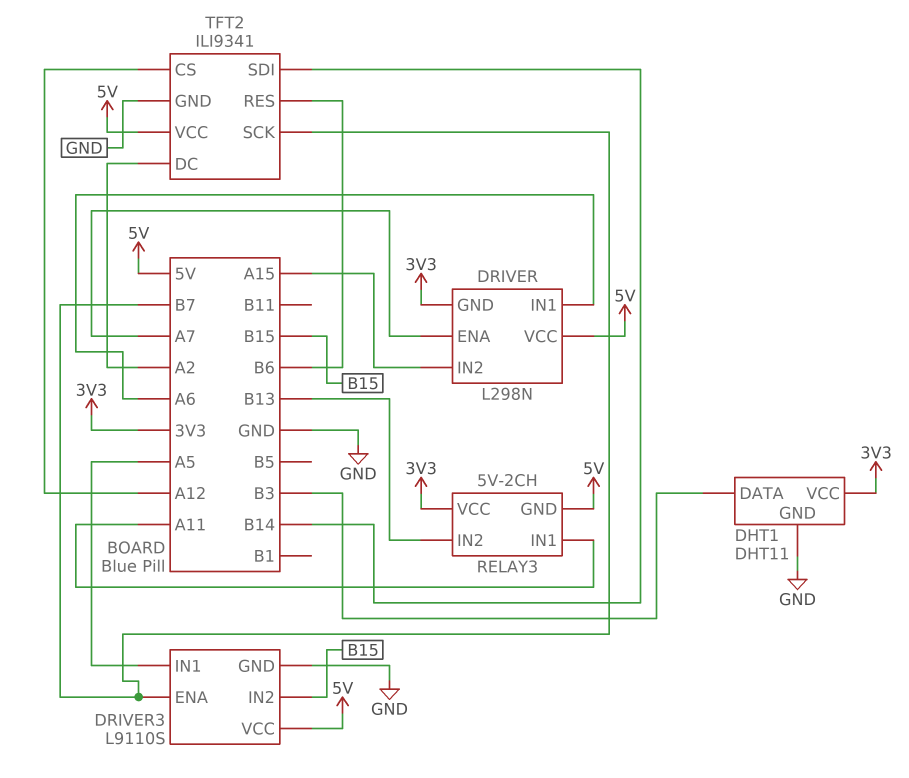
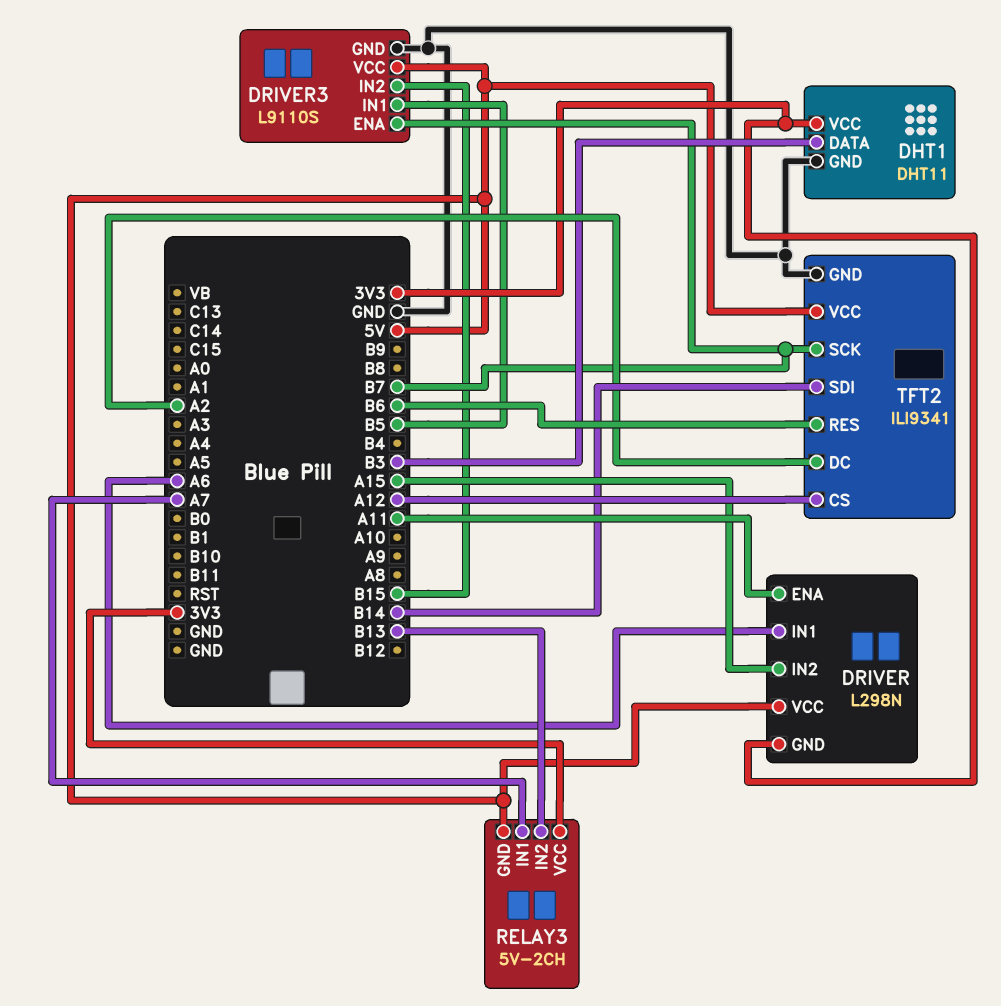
DRIVER pin ENA: A7 -> A11
DRIVER3 pin IN1: A5 -> B5
RELAY3 pin IN1: A11 -> A7

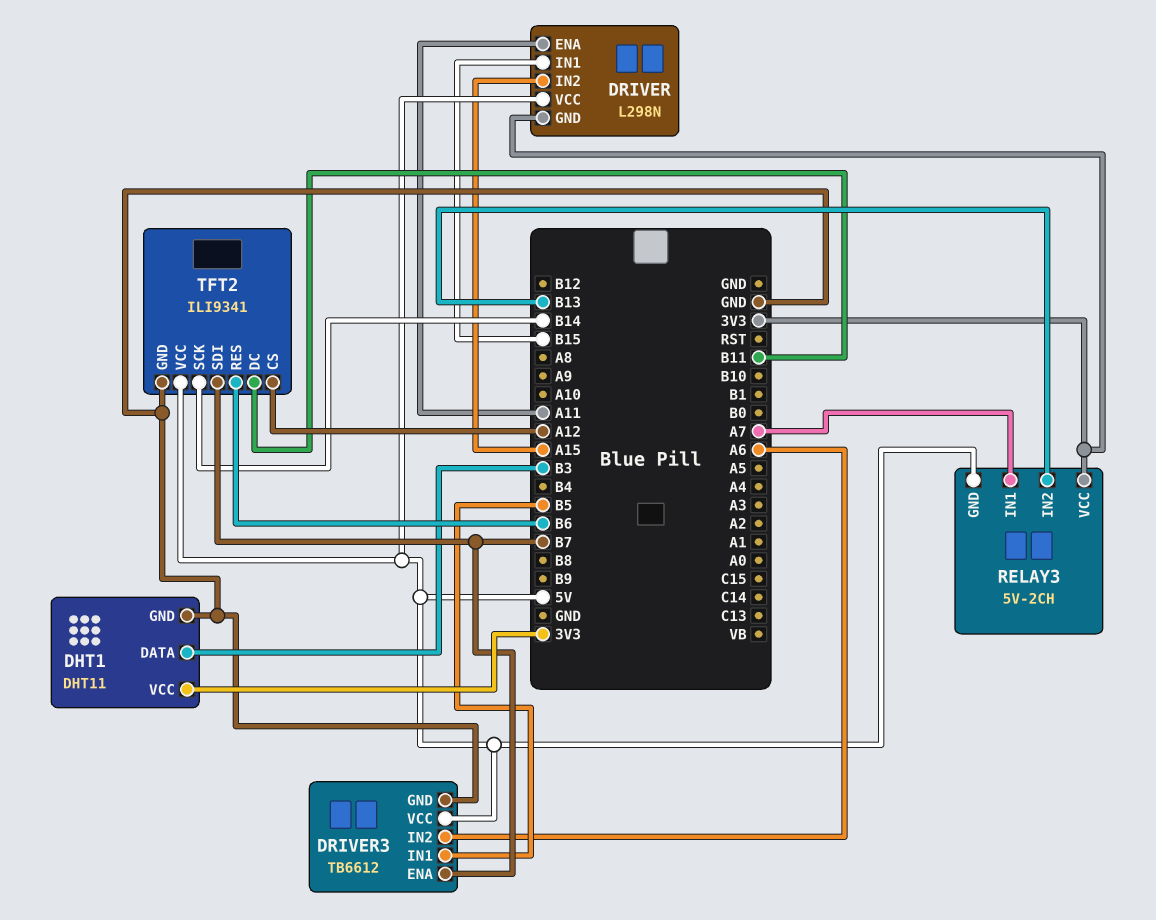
DRIVER pin IN1: A6 -> B15
DRIVER3: L9110S -> TB6612
DRIVER3 pin IN2: B15 -> A6
TFT2 pin DC: A2 -> B11
TFT2 pin SCK: B7 -> B14
TFT2 pin SDI: B14 -> B7

